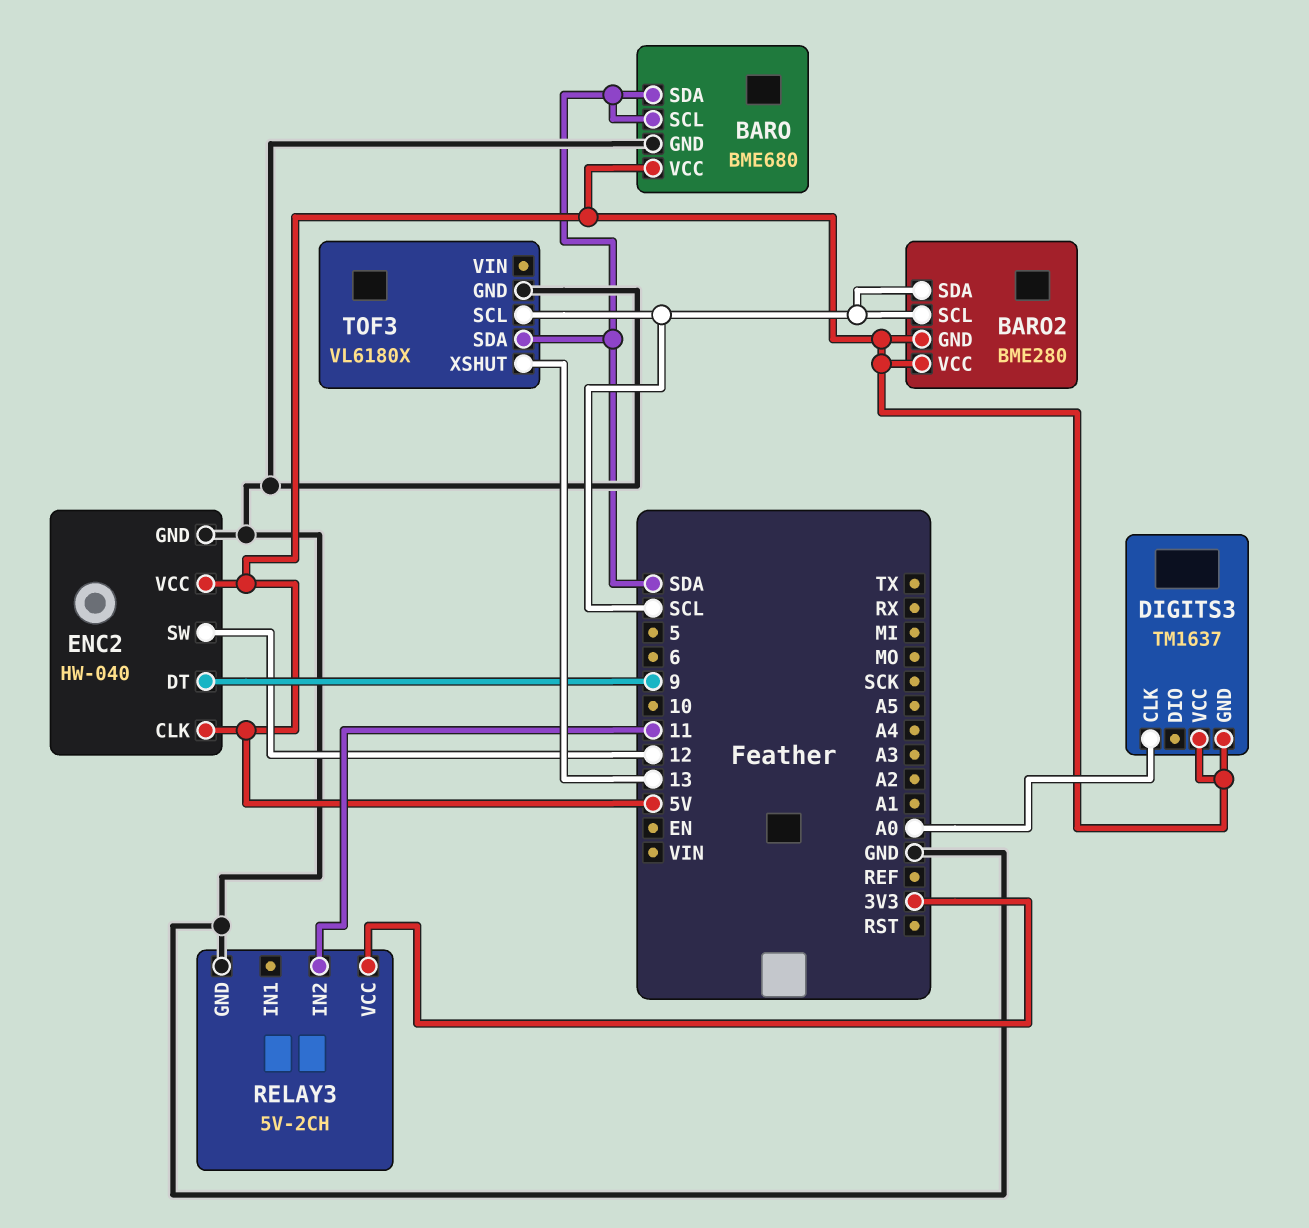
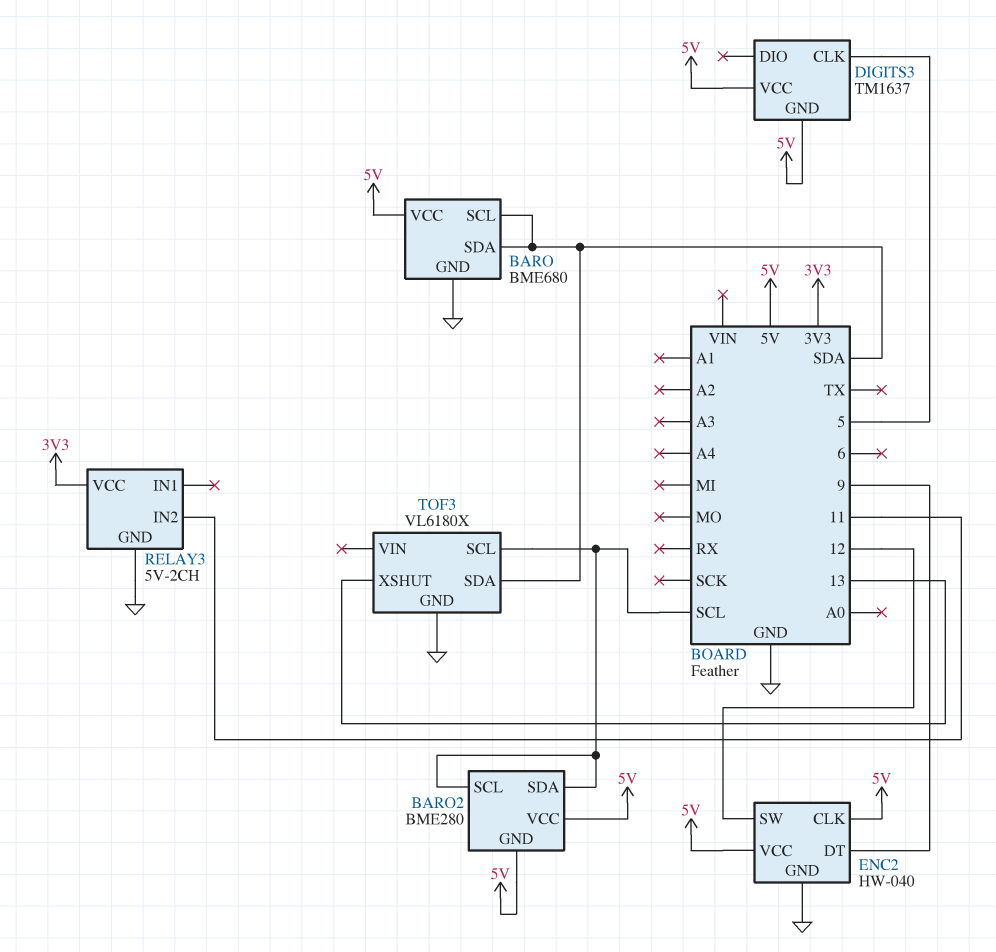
DIGITS3 pin CLK: A0 -> 5

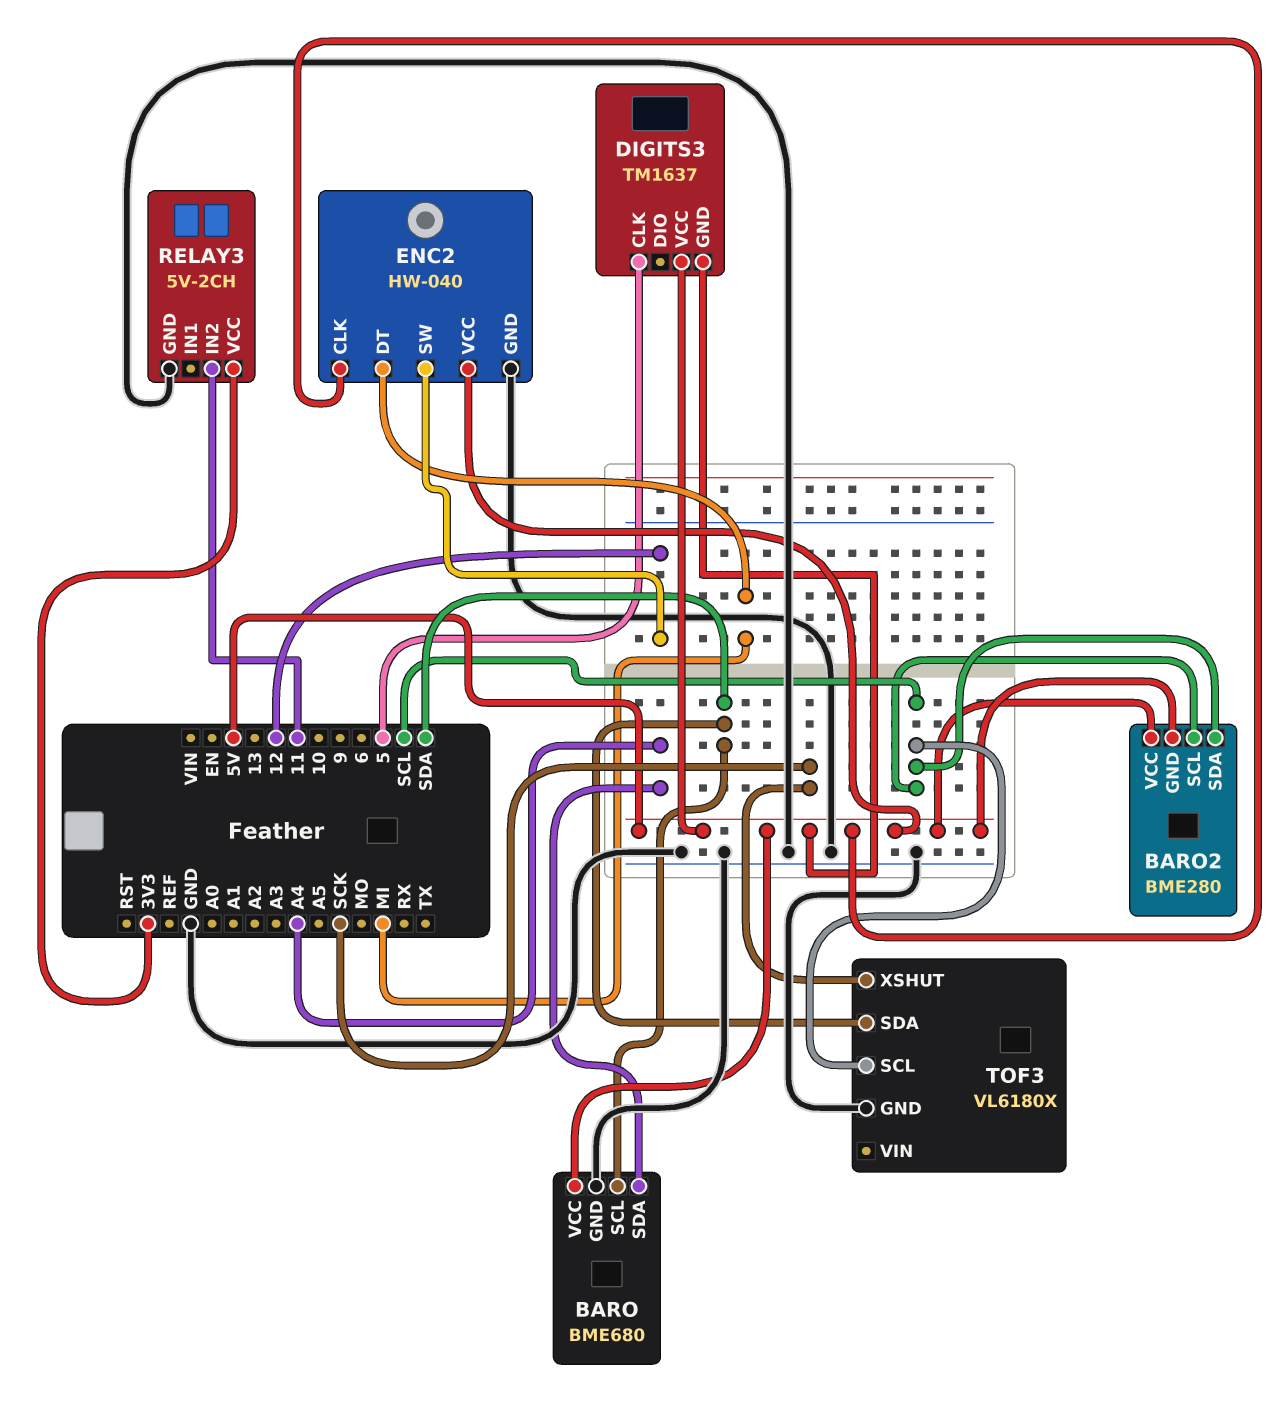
BARO pin SDA: SDA -> A4
ENC2 pin DT: 9 -> MI
TOF3 pin XSHUT: 13 -> SCK

